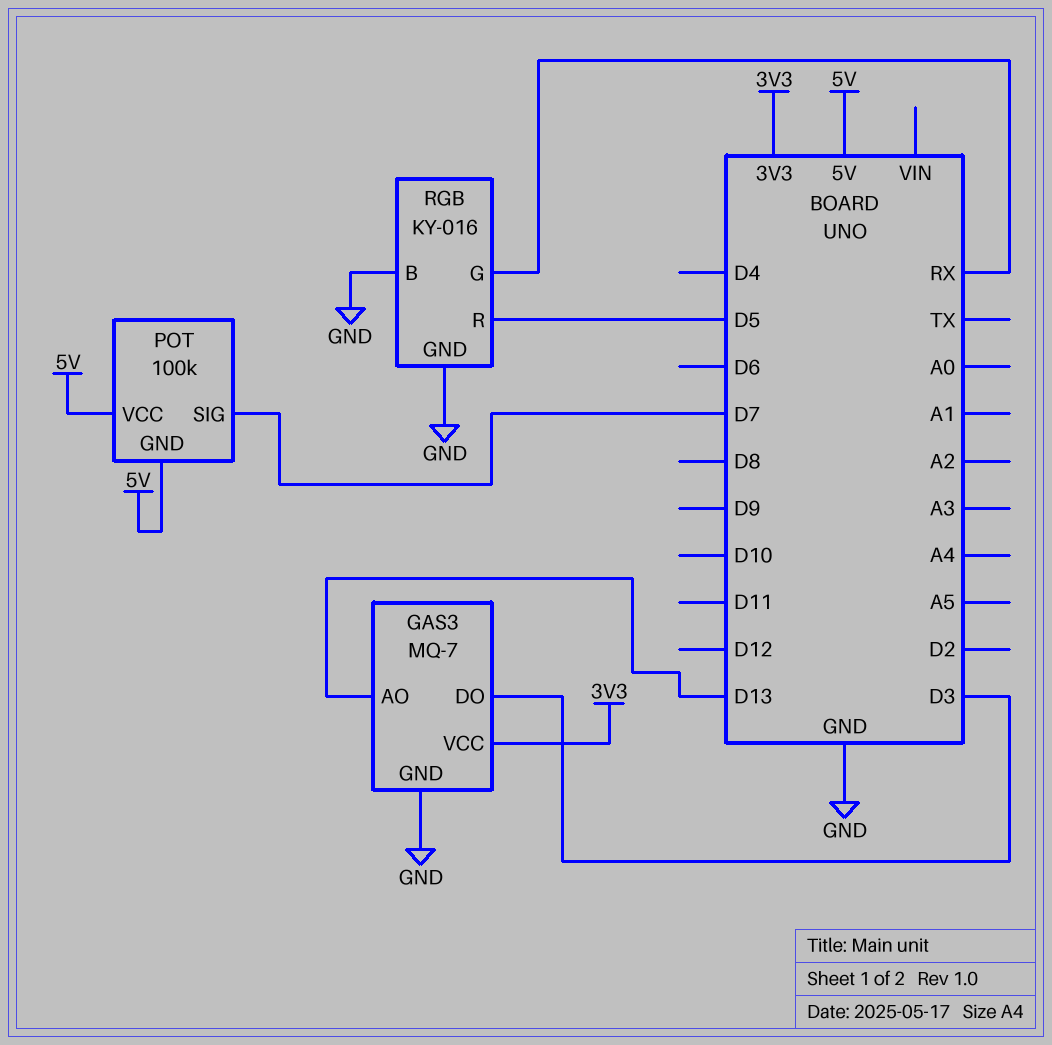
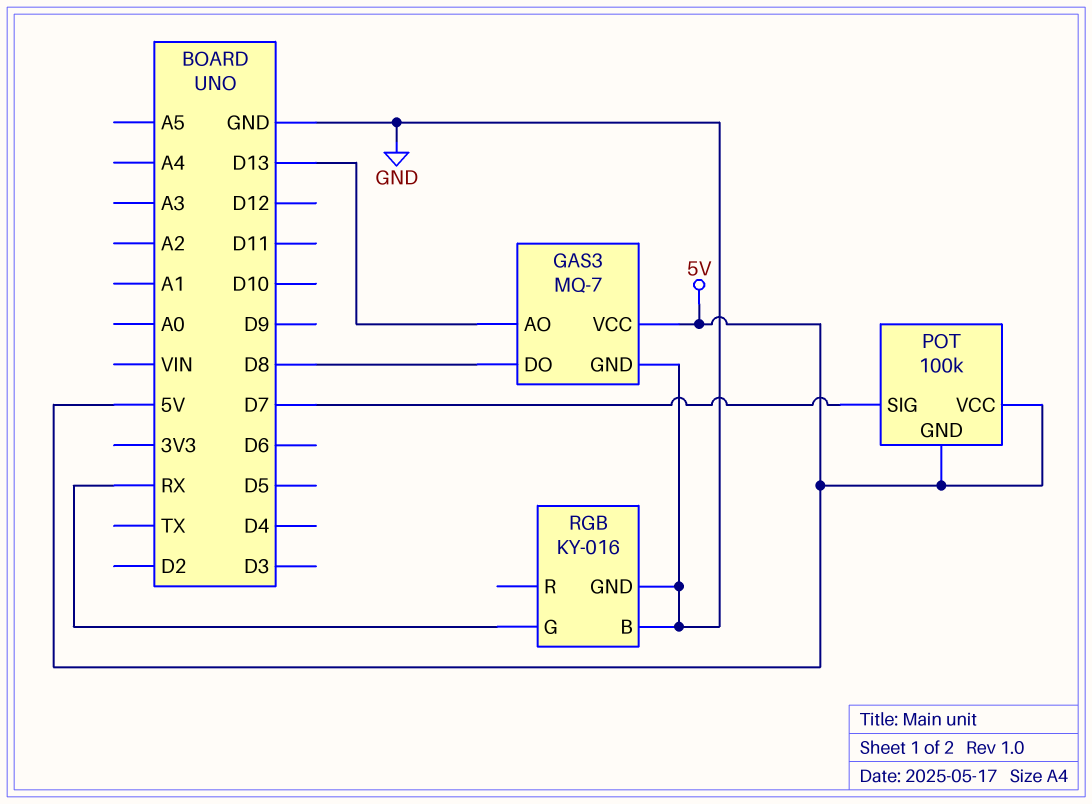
GAS3 pin DO: D3 -> D8
GAS3 pin VCC: 3V3 -> 5V
RGB pin R: D5 -> none

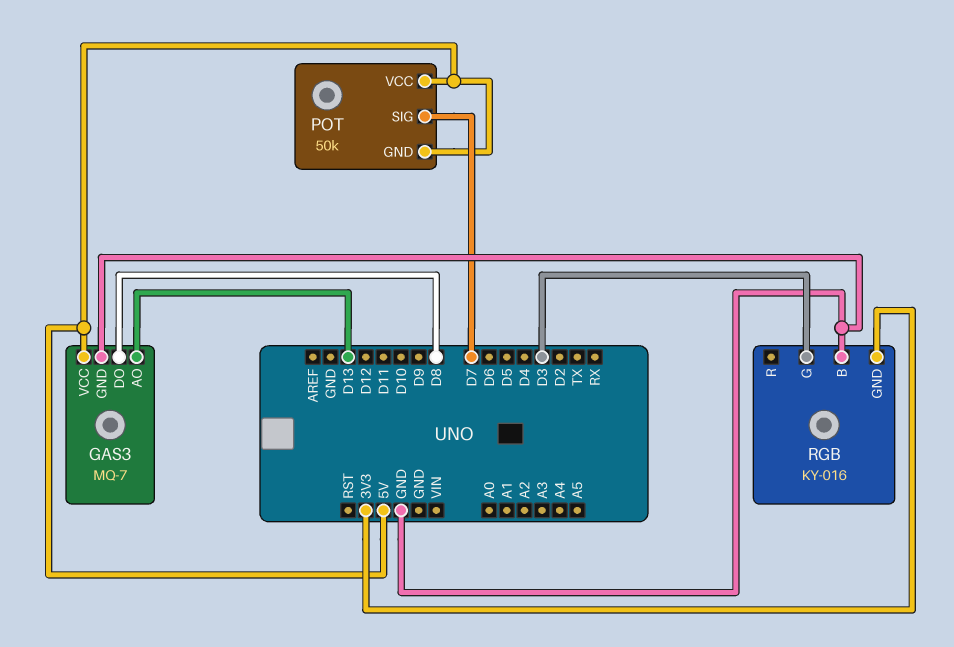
POT: 100k -> 50k
RGB pin G: RX -> D3
RGB pin GND: GND -> 3V3

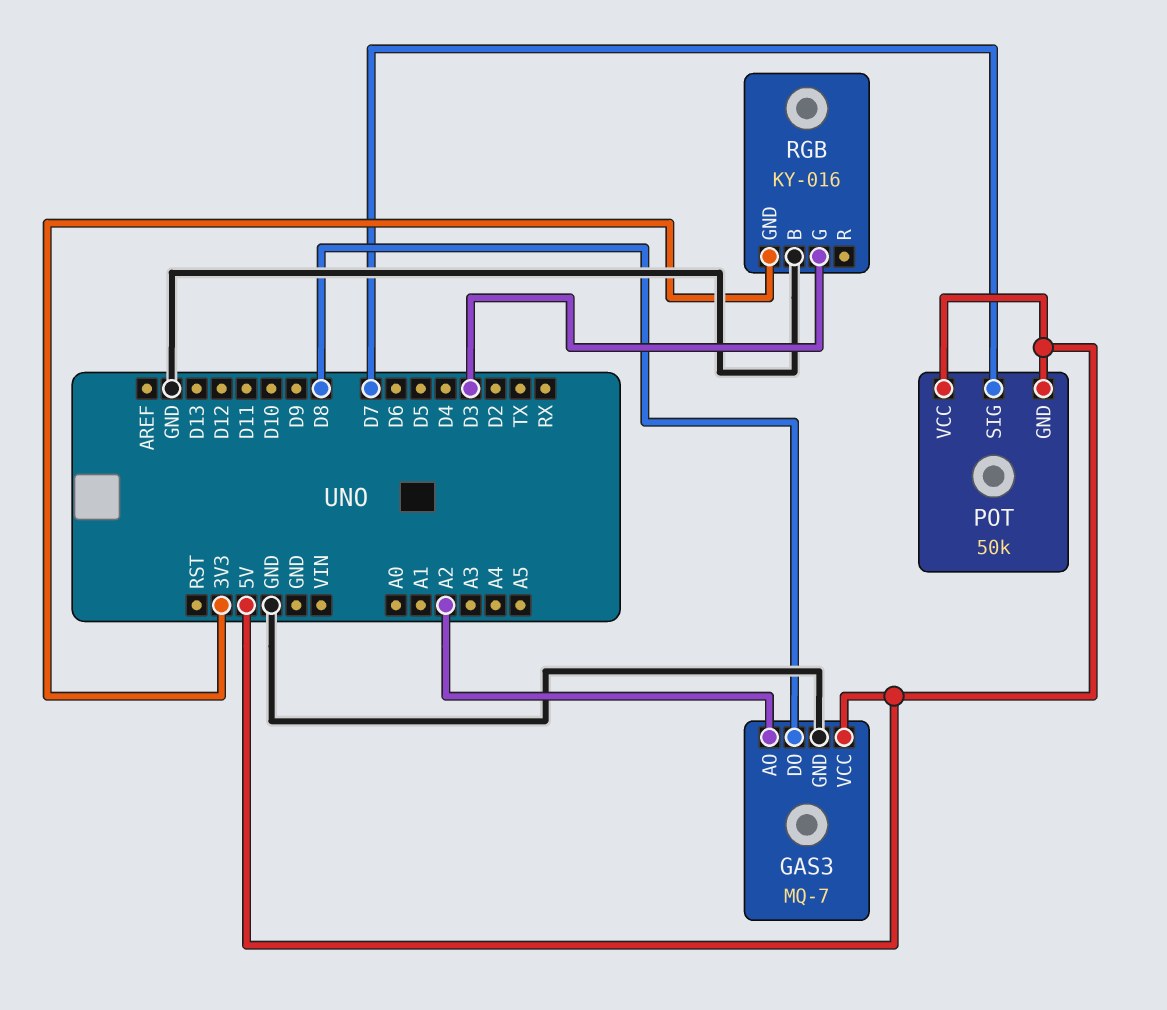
GAS3 pin AO: D13 -> A2

